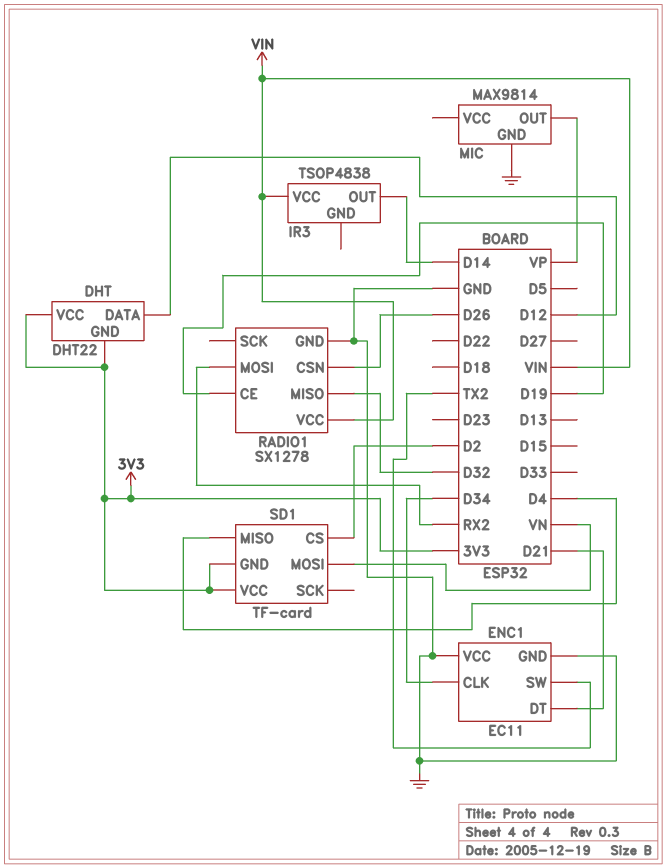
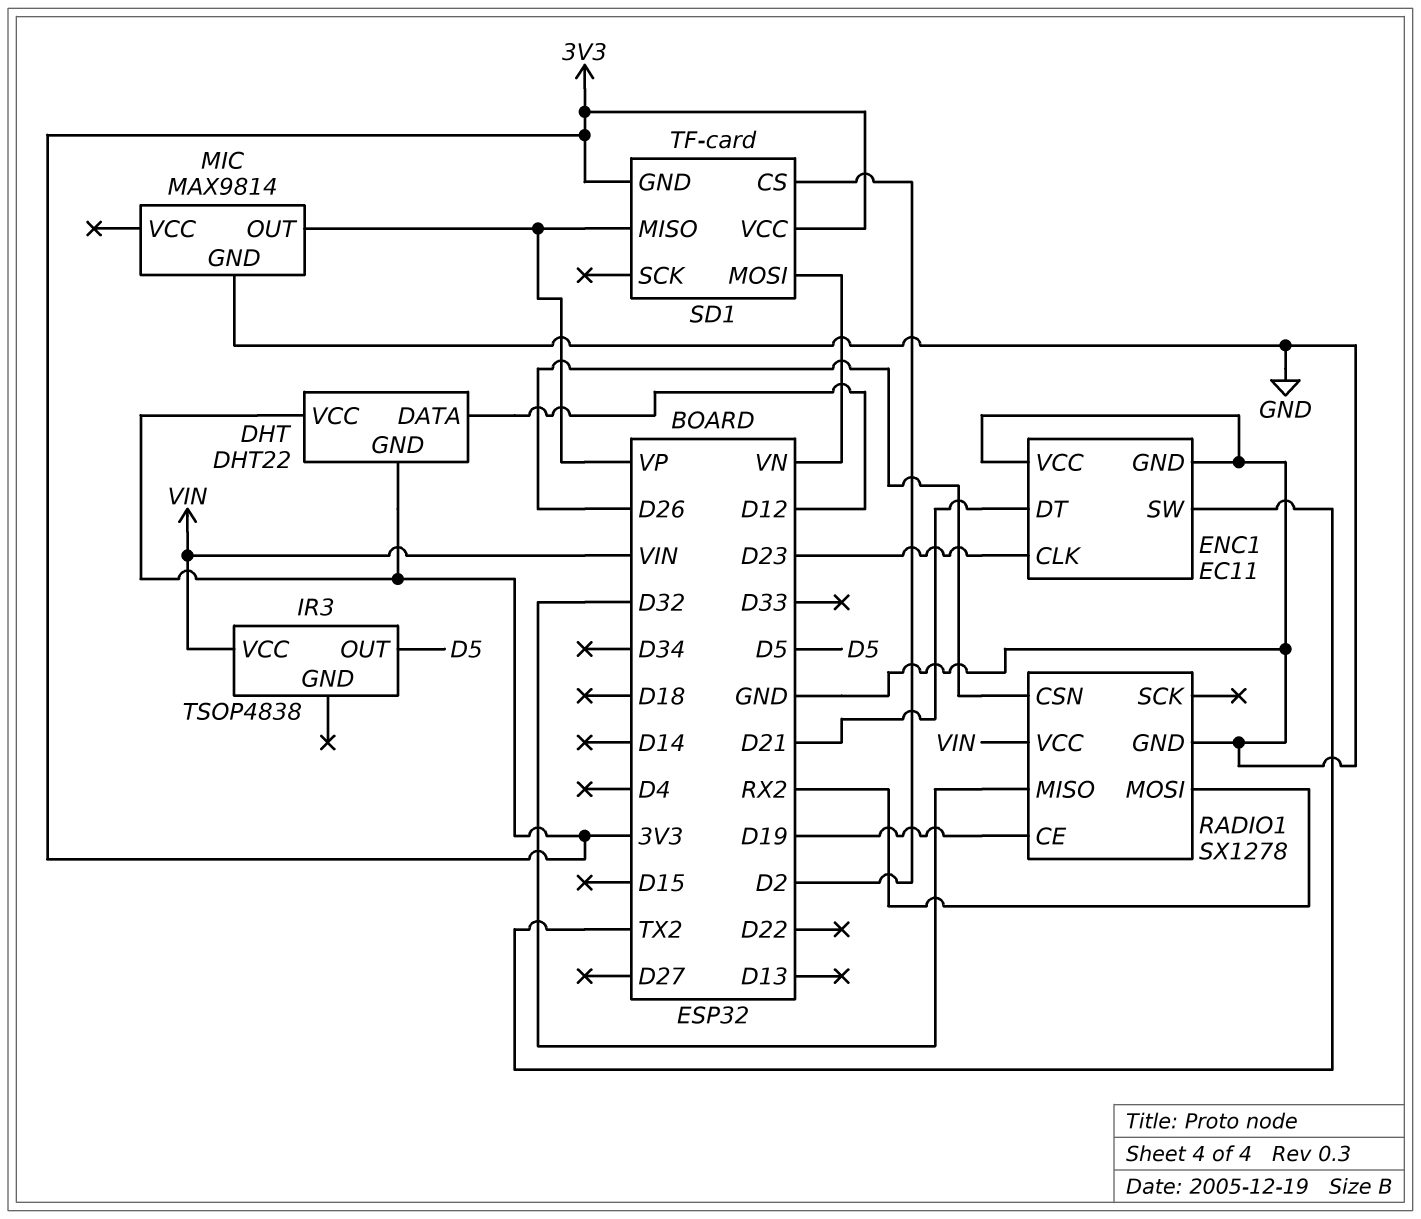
ENC1 pin CLK: D34 -> D23
IR3 pin OUT: D14 -> D5
SD1 pin MISO: D4 -> VP

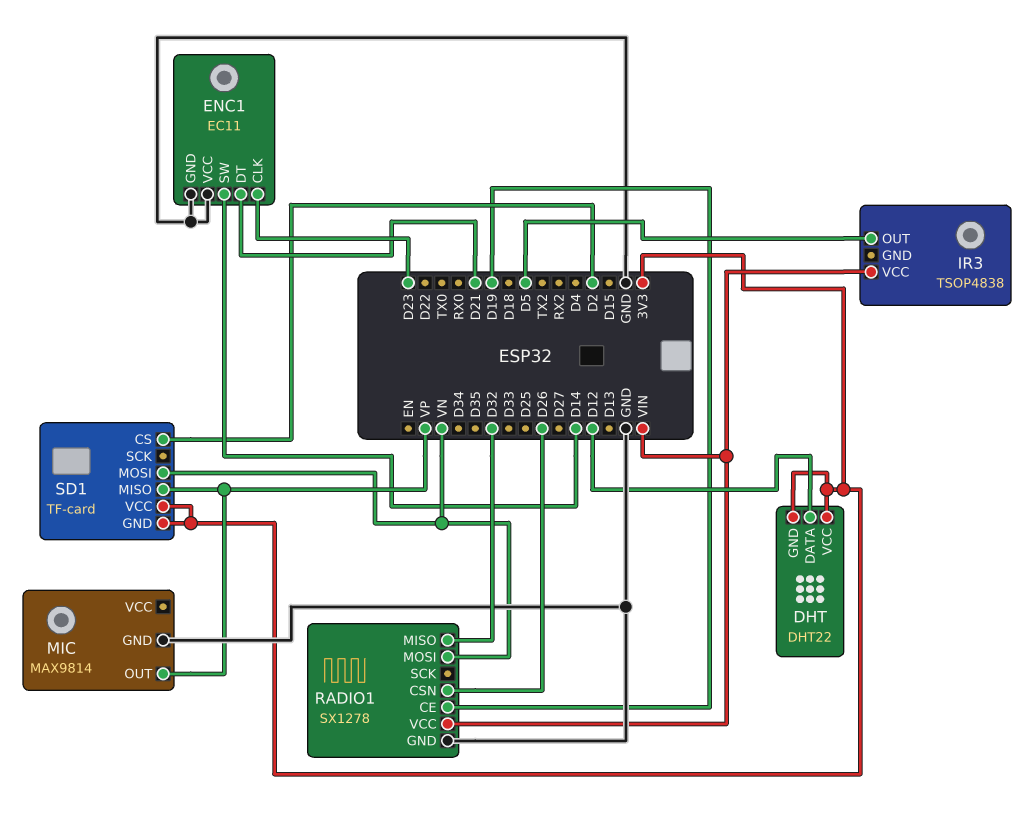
ENC1 pin SW: TX2 -> D14
RADIO1 pin MOSI: RX2 -> VN

